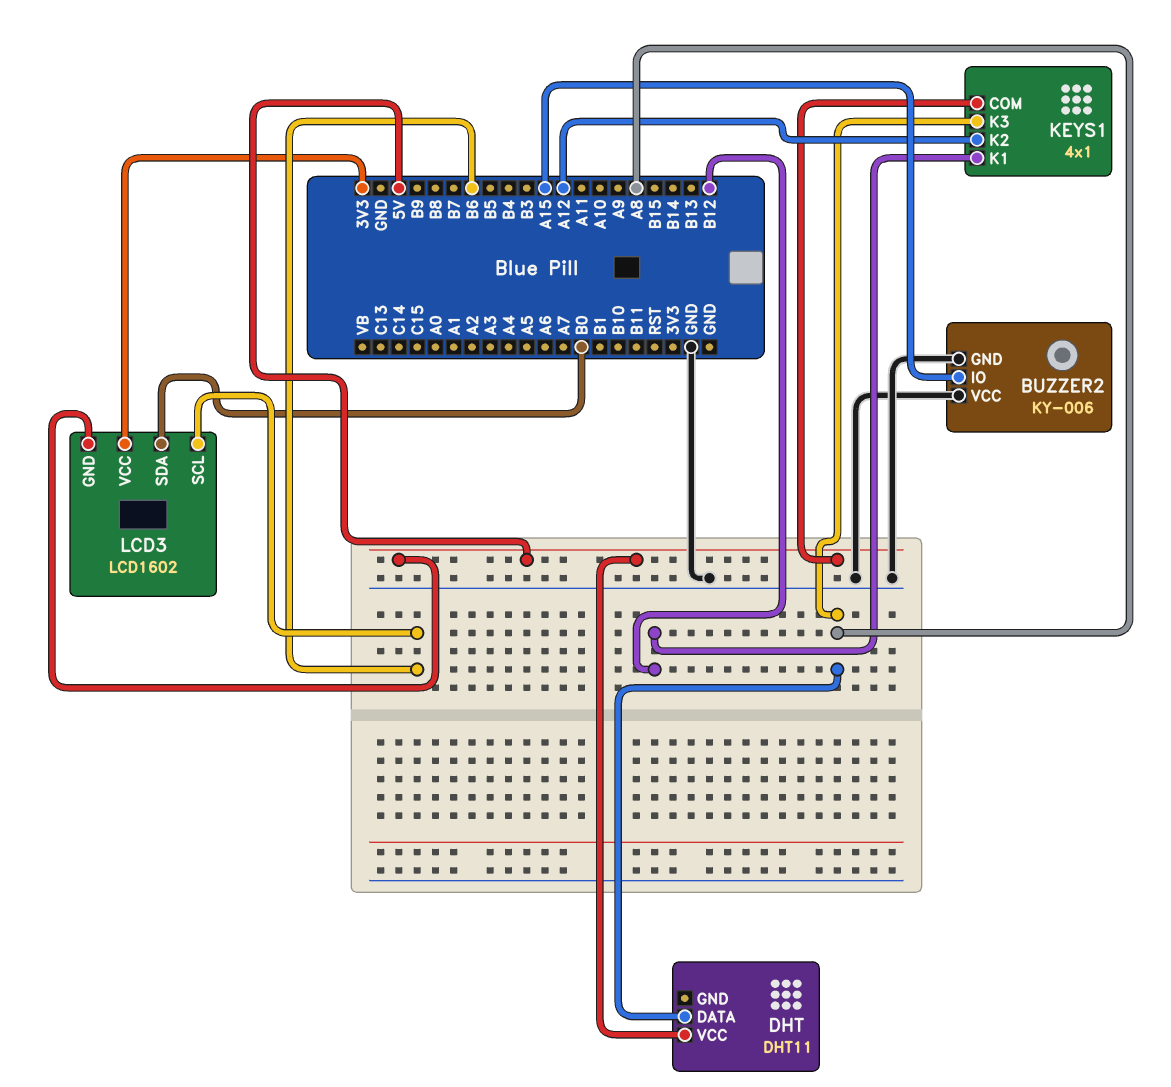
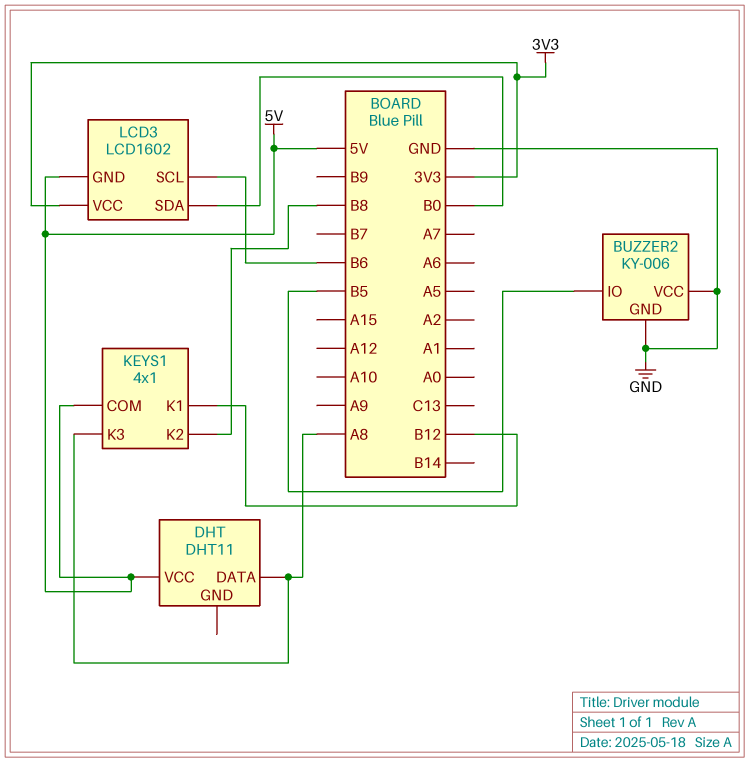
BUZZER2 pin IO: A15 -> B5
KEYS1 pin K2: A12 -> B8

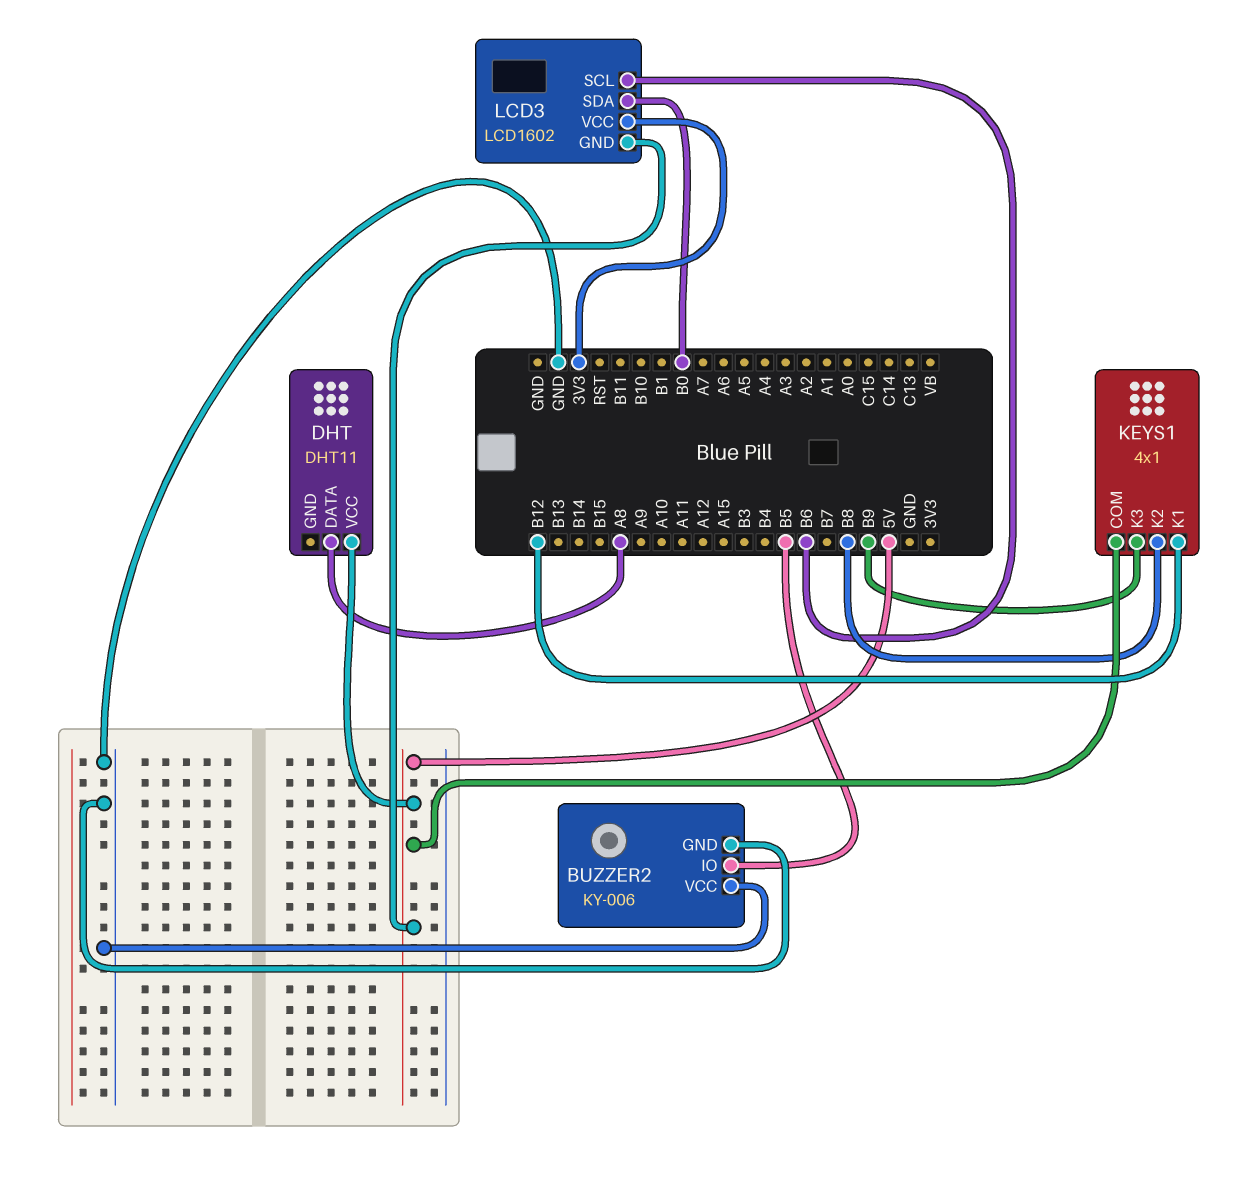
KEYS1 pin K3: A8 -> B9

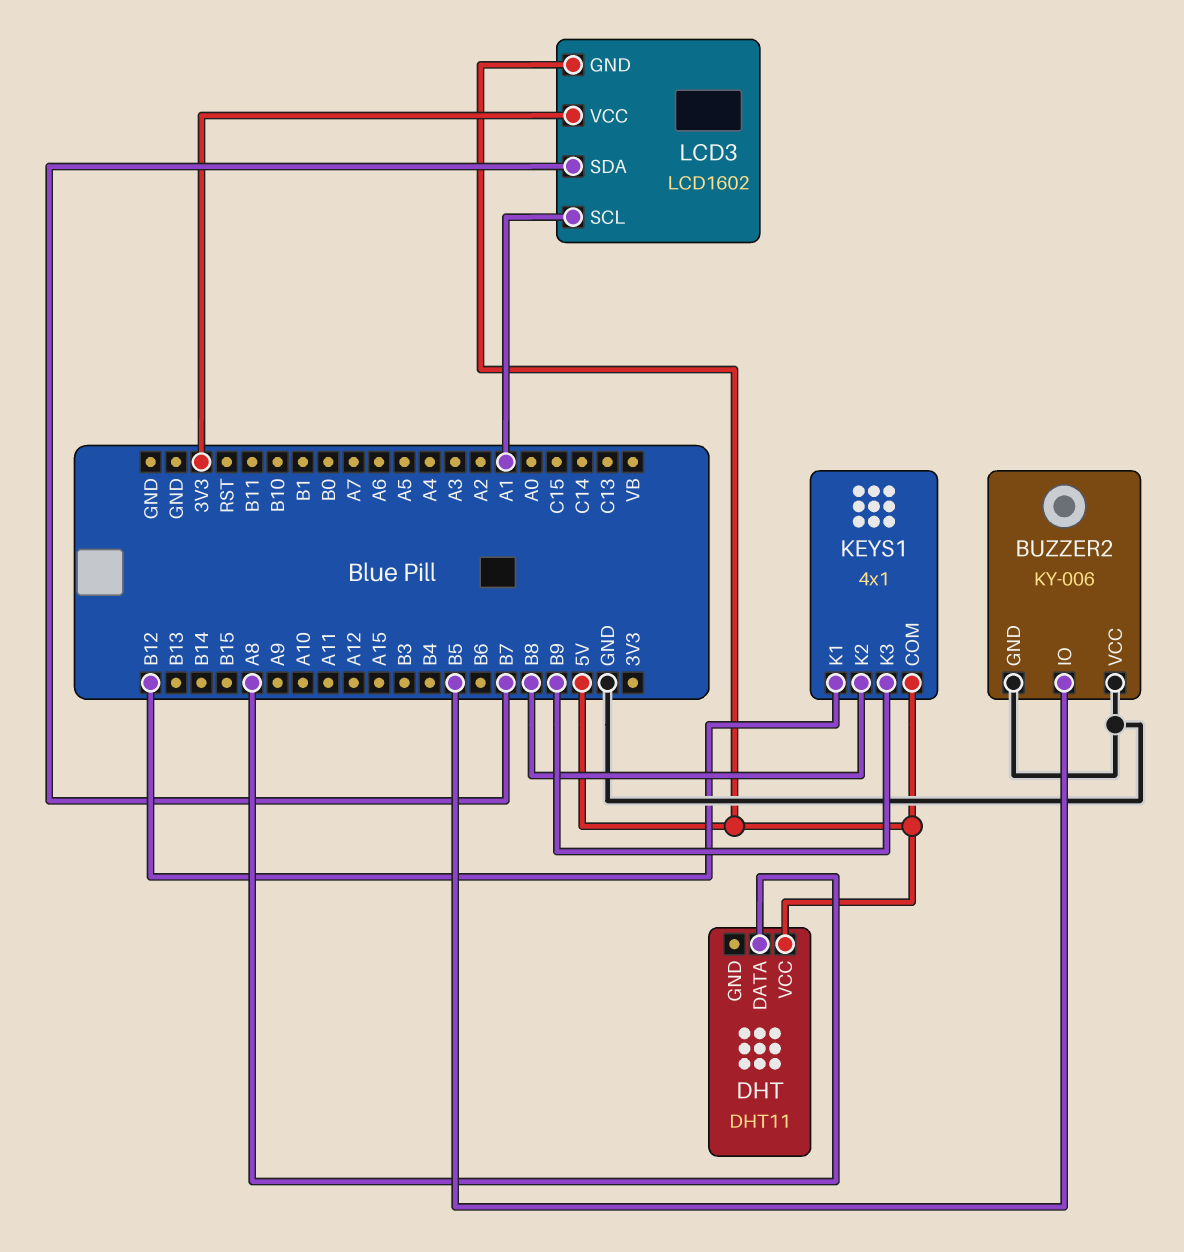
LCD3 pin SCL: B6 -> A1
LCD3 pin SDA: B0 -> B7

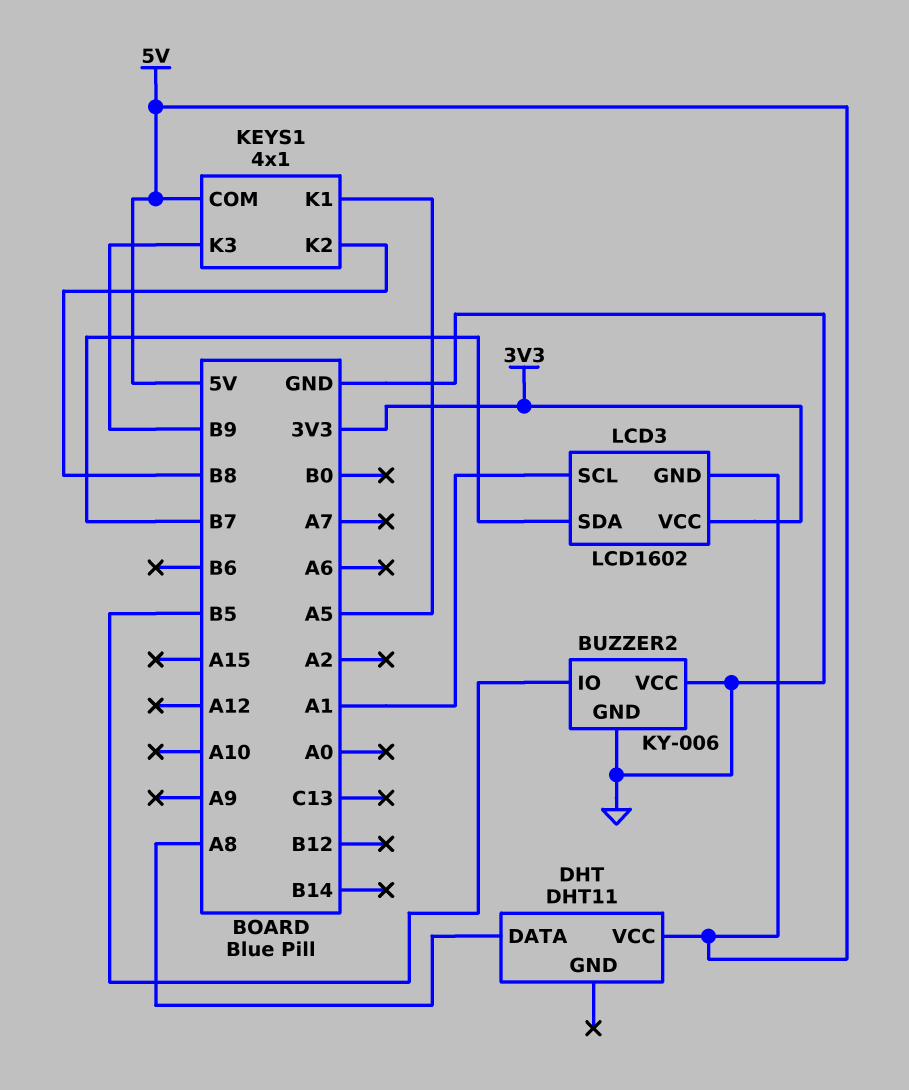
KEYS1 pin K1: B12 -> A5

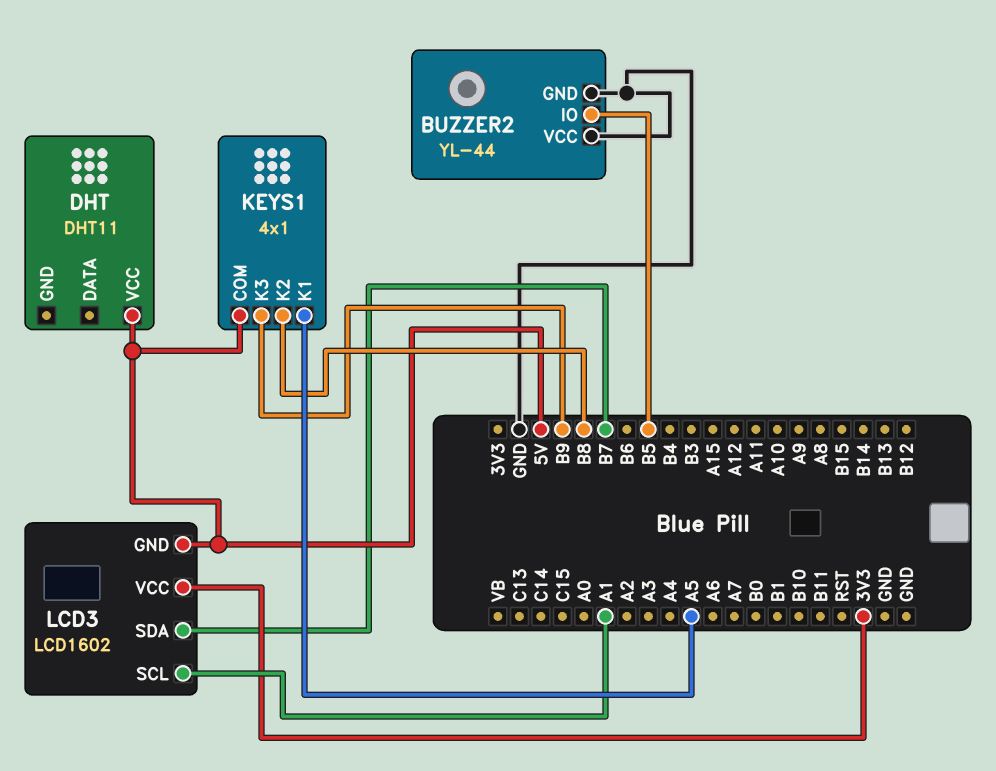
BUZZER2: KY-006 -> YL-44
DHT pin DATA: A8 -> none

